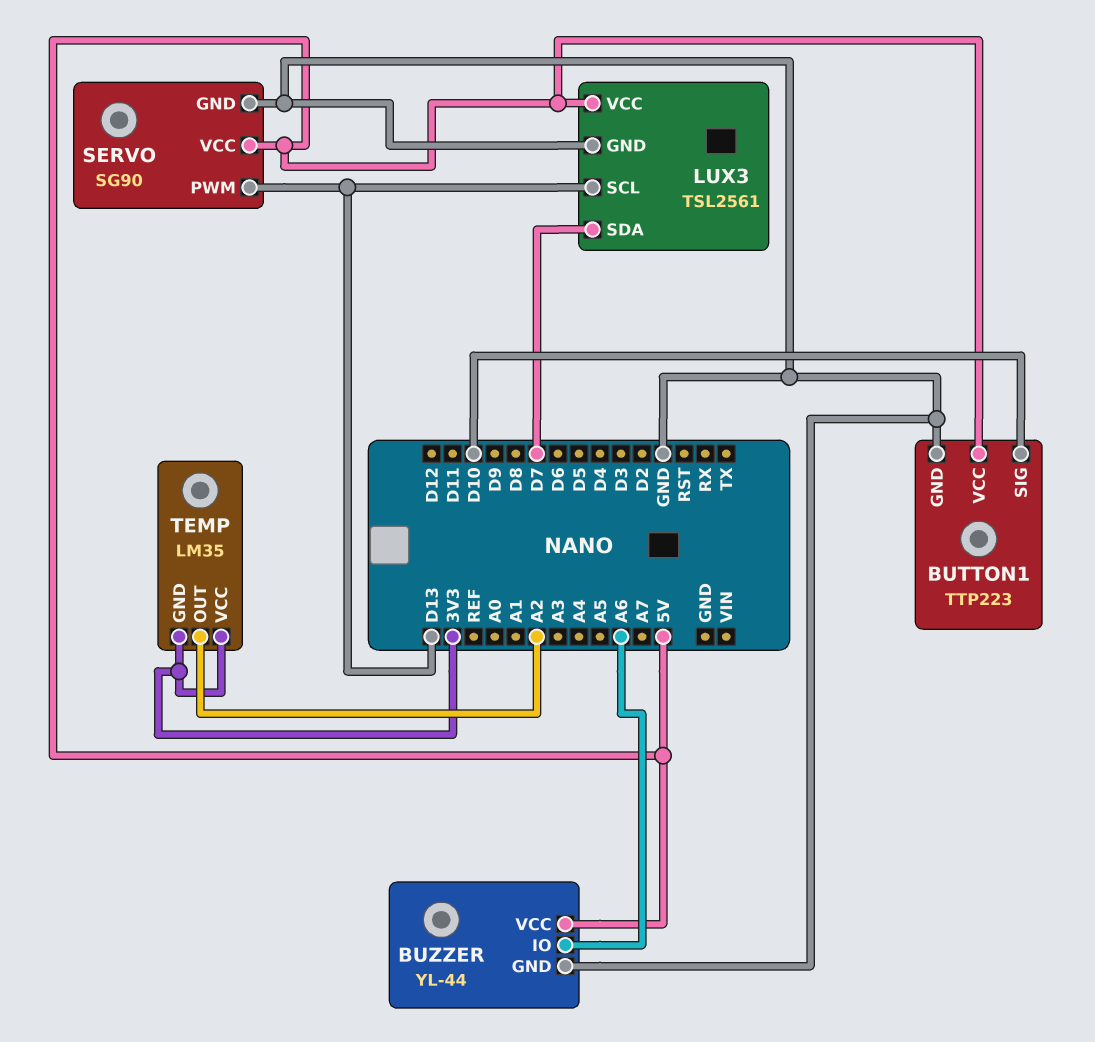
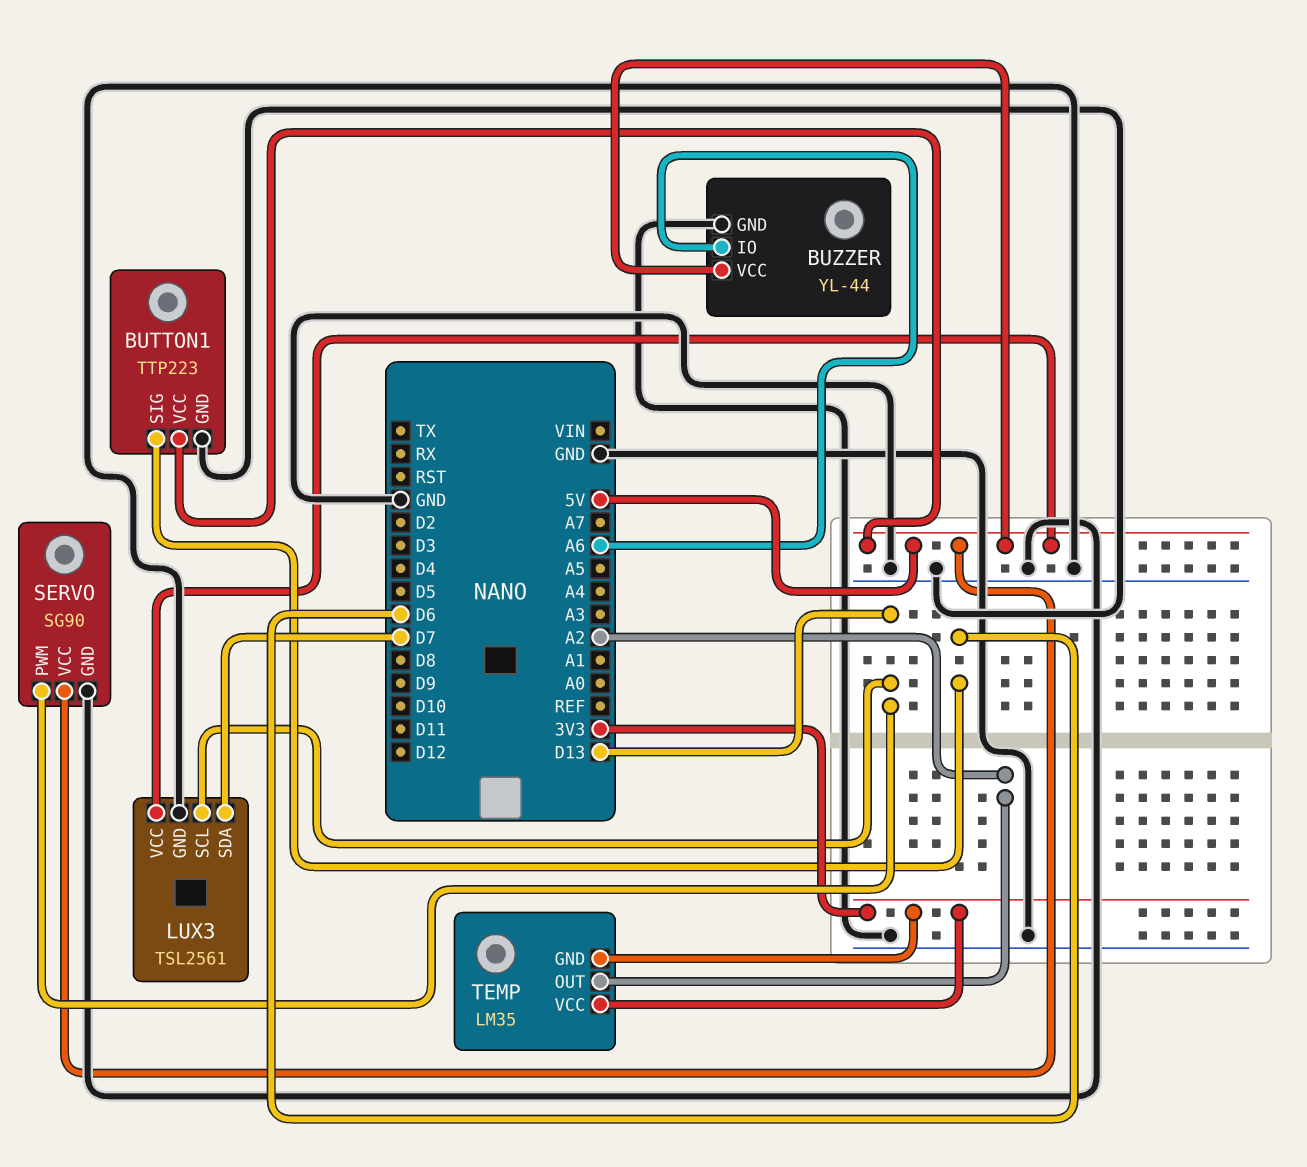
BUTTON1 pin SIG: D10 -> D6

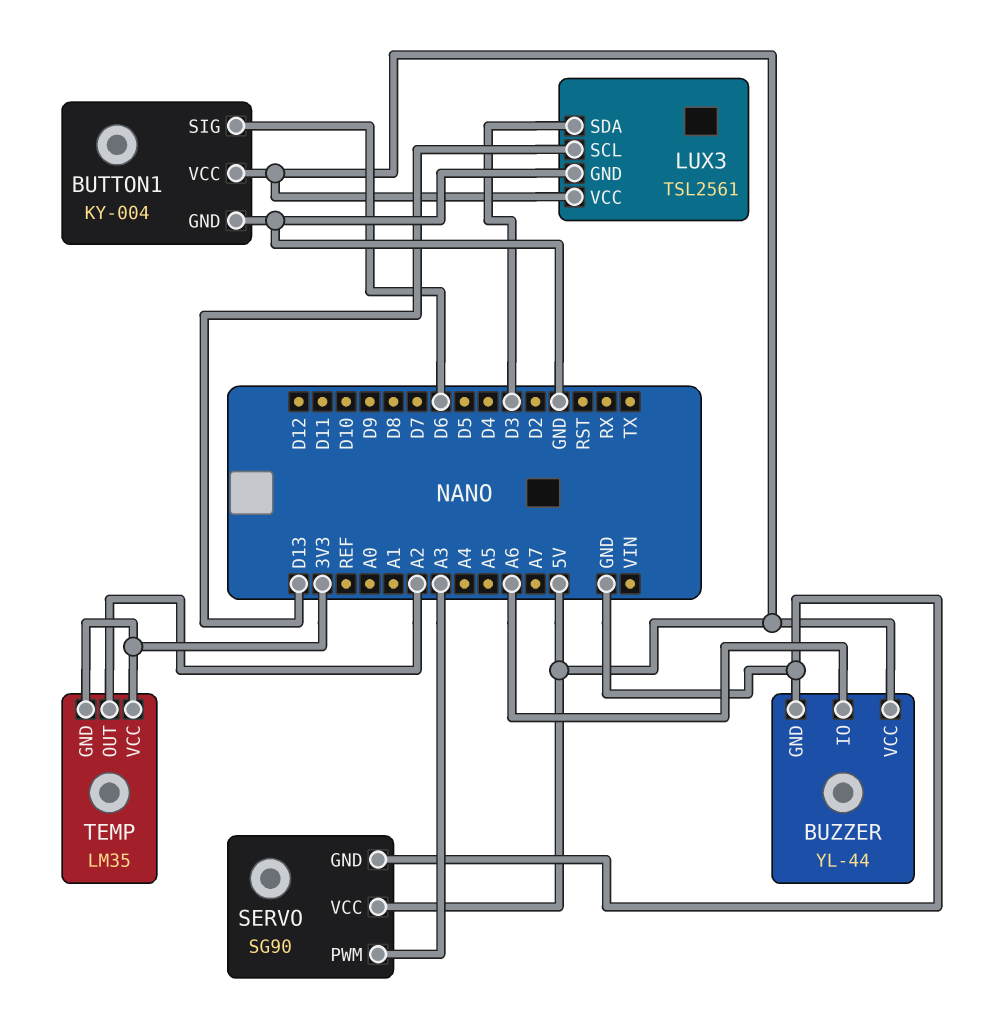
BUTTON1: TTP223 -> KY-004
LUX3 pin SDA: D7 -> D3
SERVO pin PWM: D13 -> A3

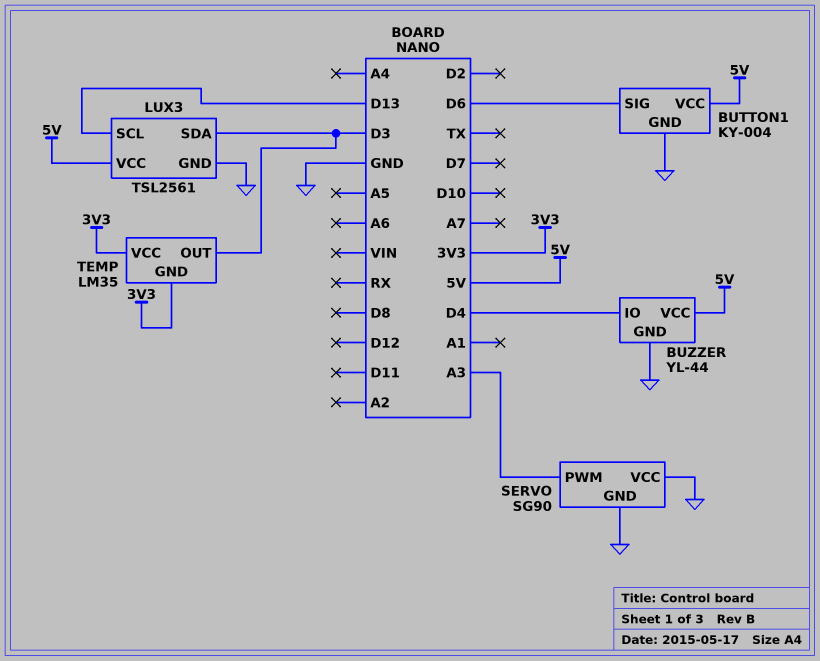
BUZZER pin IO: A6 -> D4
SERVO pin VCC: 5V -> GND
TEMP pin OUT: A2 -> D3

